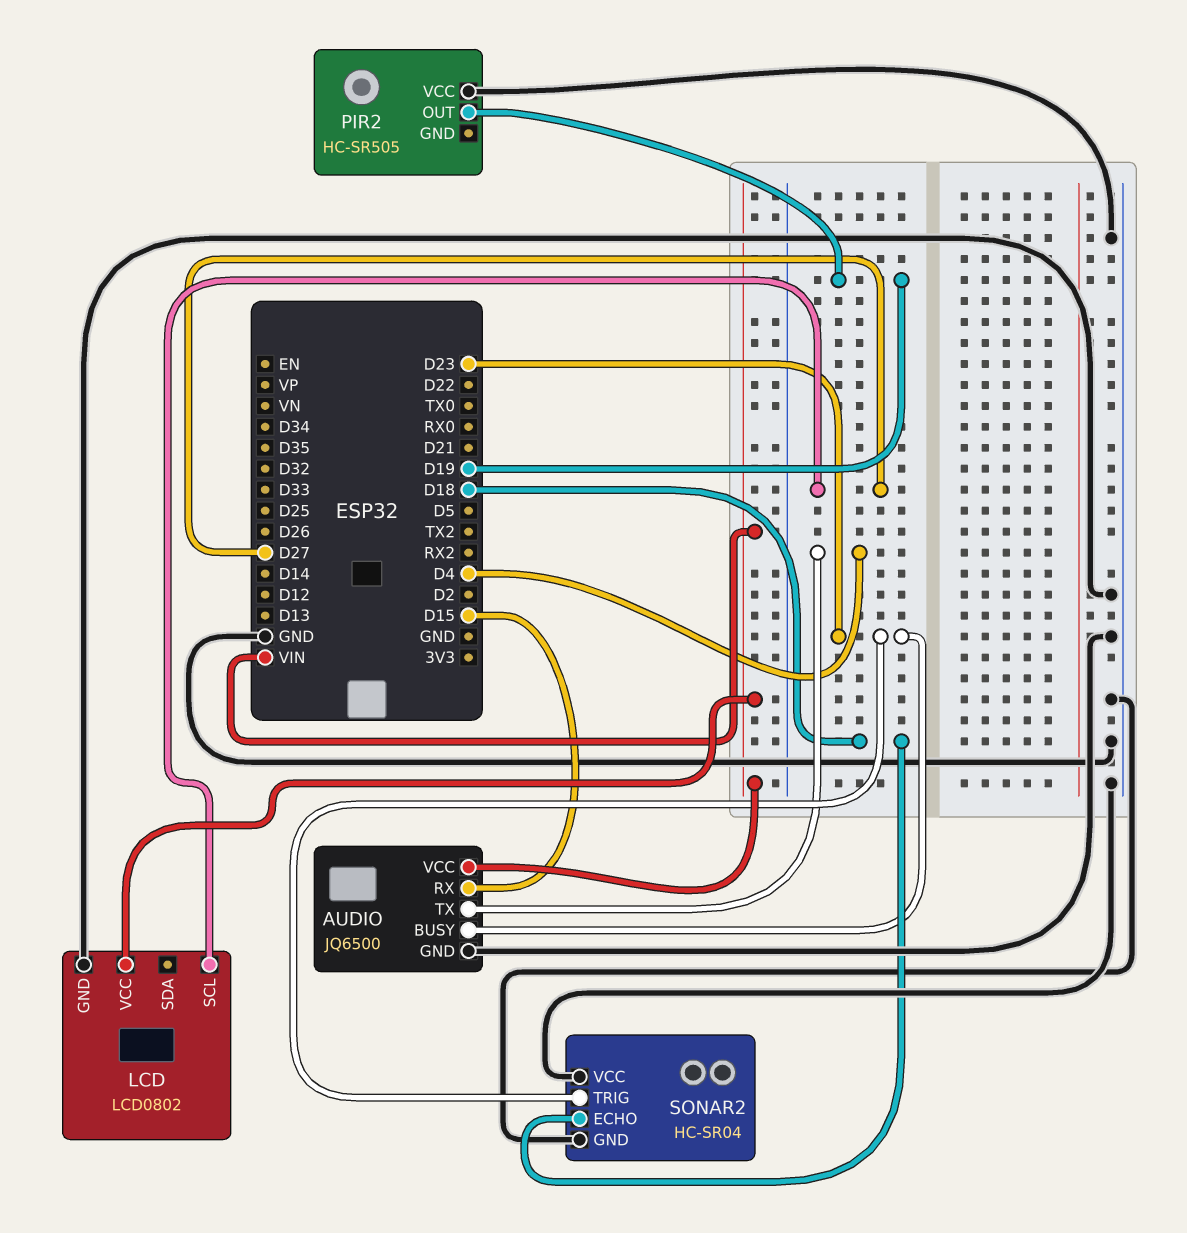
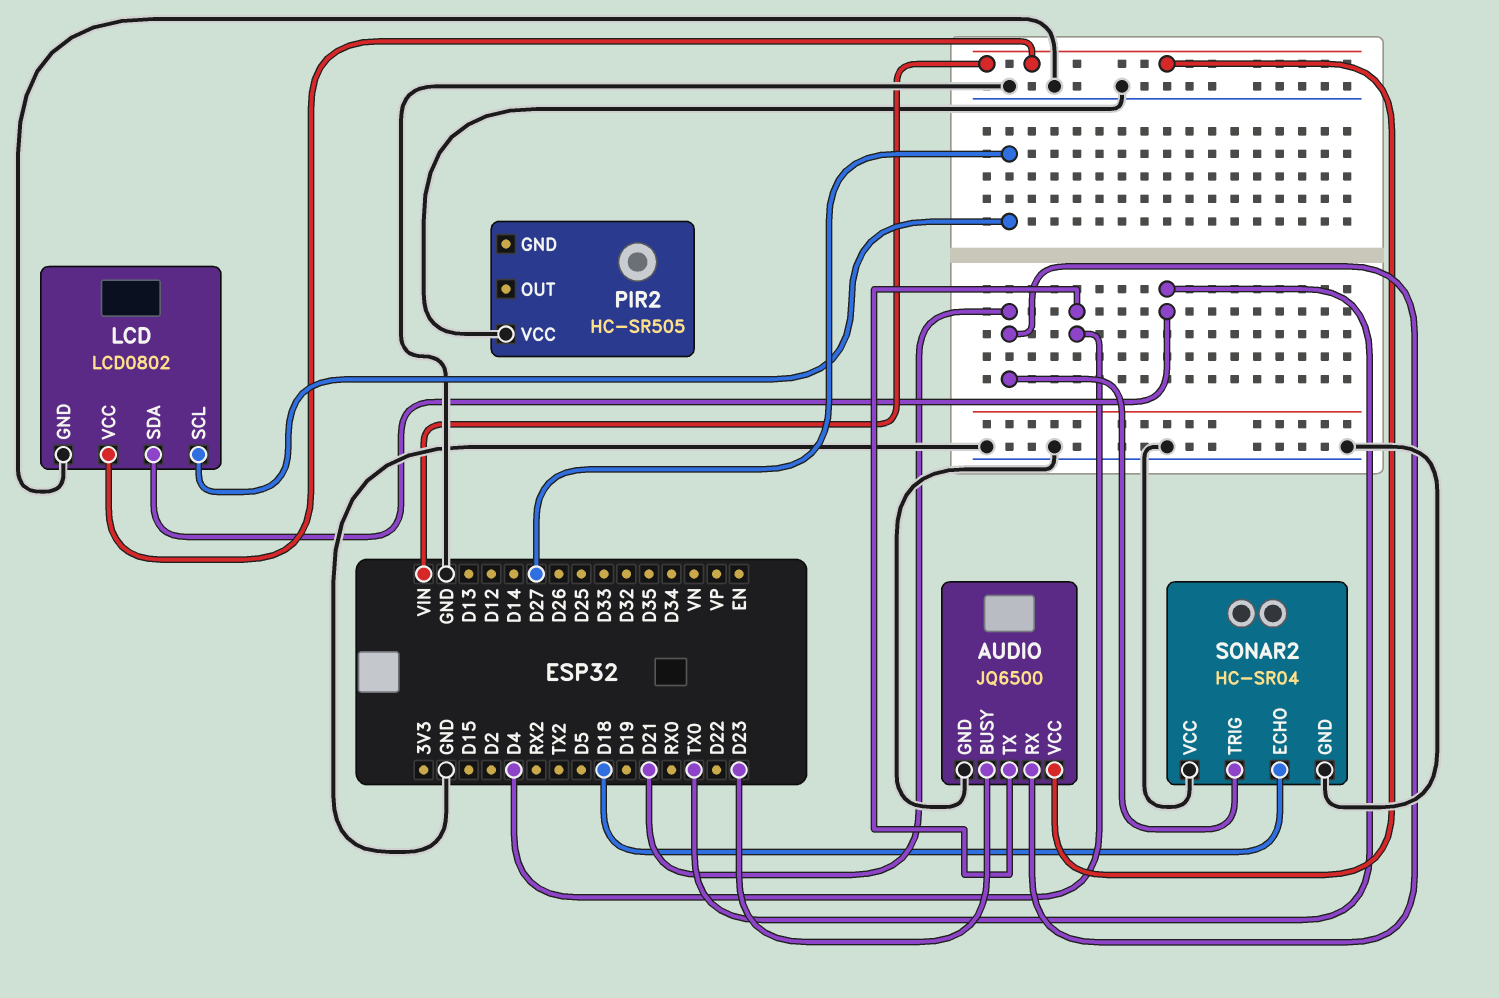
AUDIO pin RX: D15 -> D21
LCD pin SDA: none -> TX0
PIR2 pin OUT: D19 -> none
SONAR2 pin TRIG: D23 -> D21

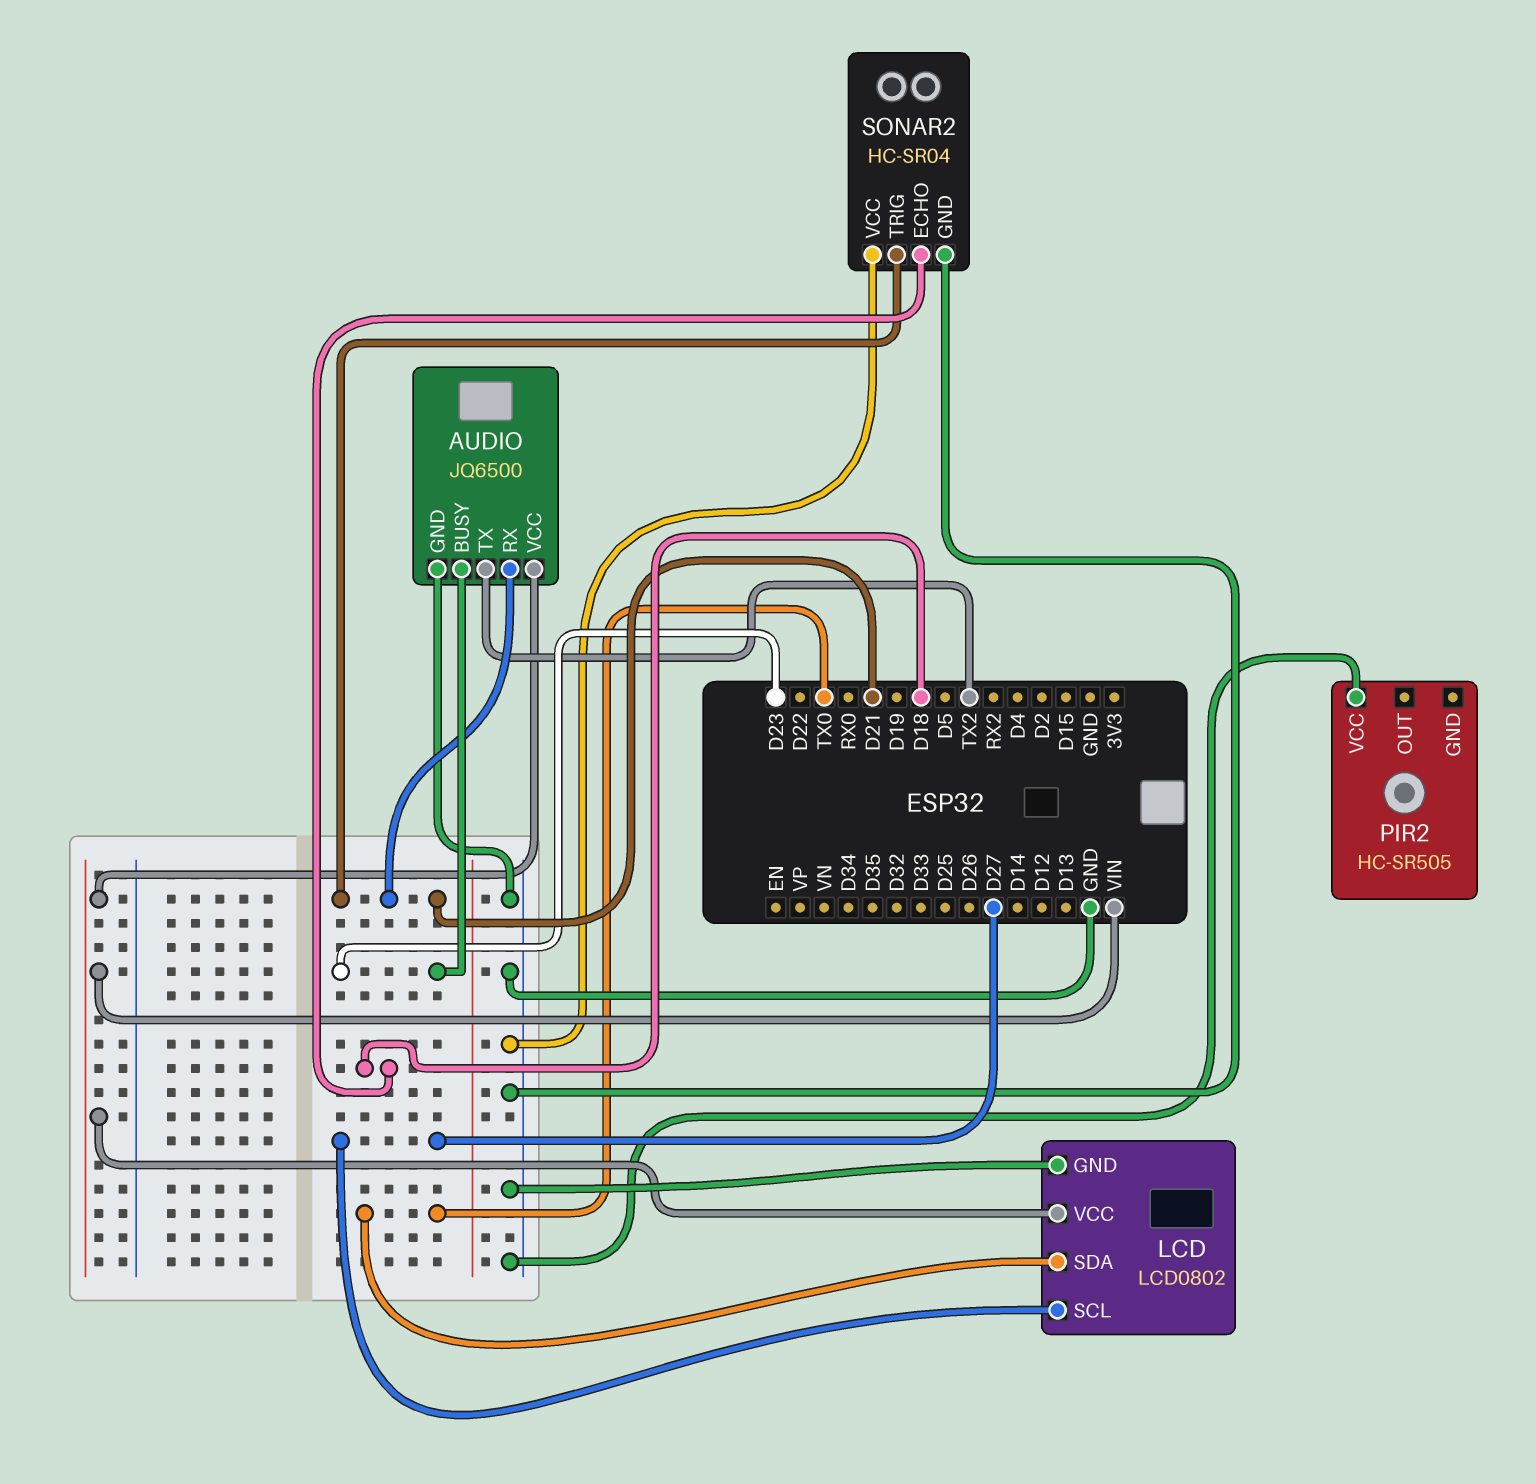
AUDIO pin TX: D4 -> TX2

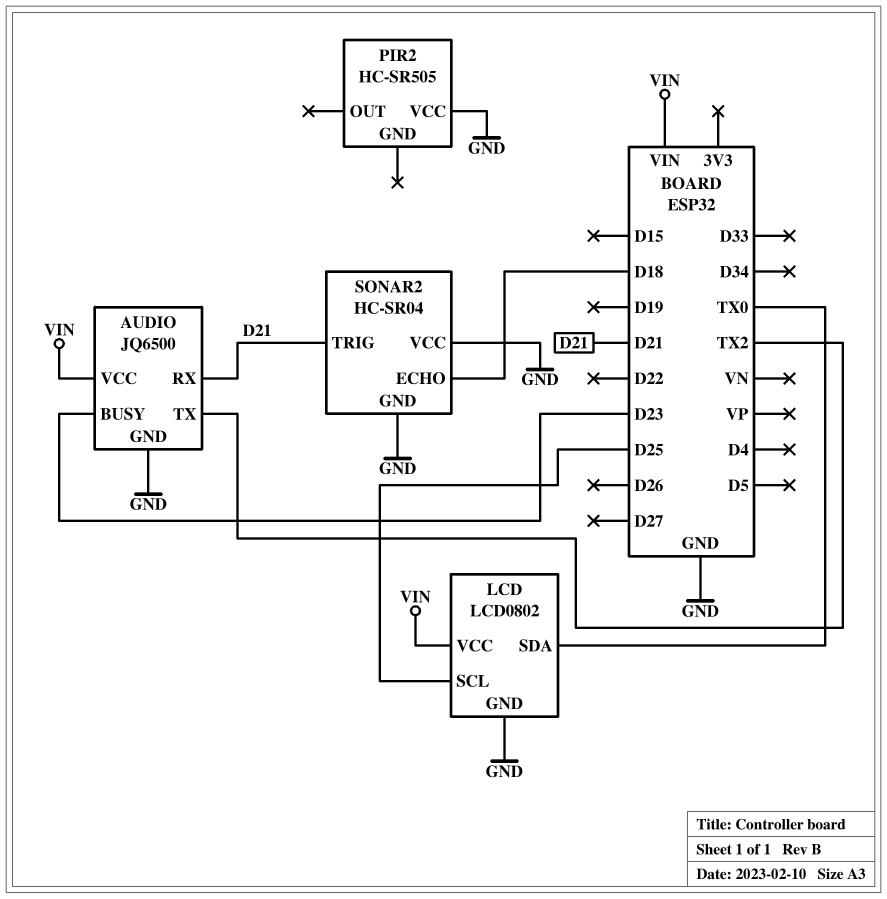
LCD pin SCL: D27 -> D25

